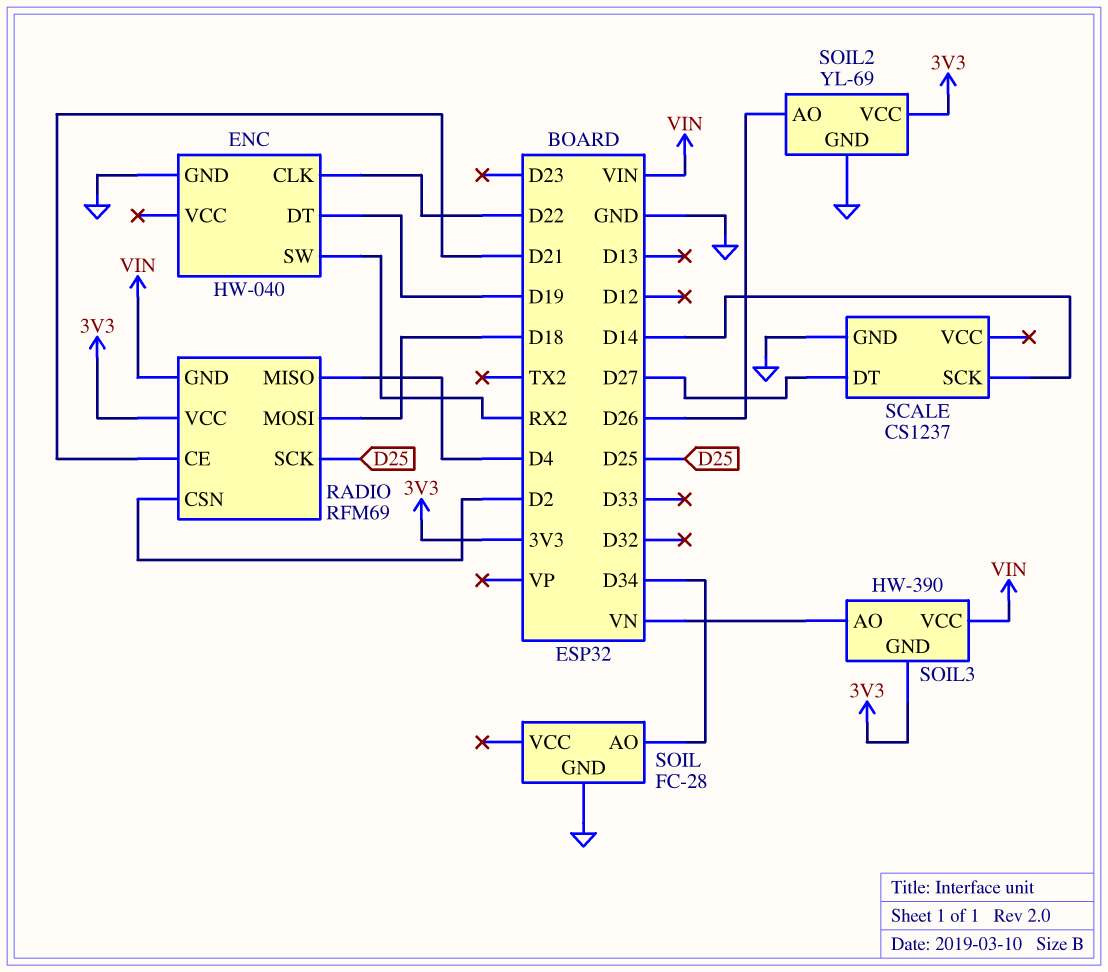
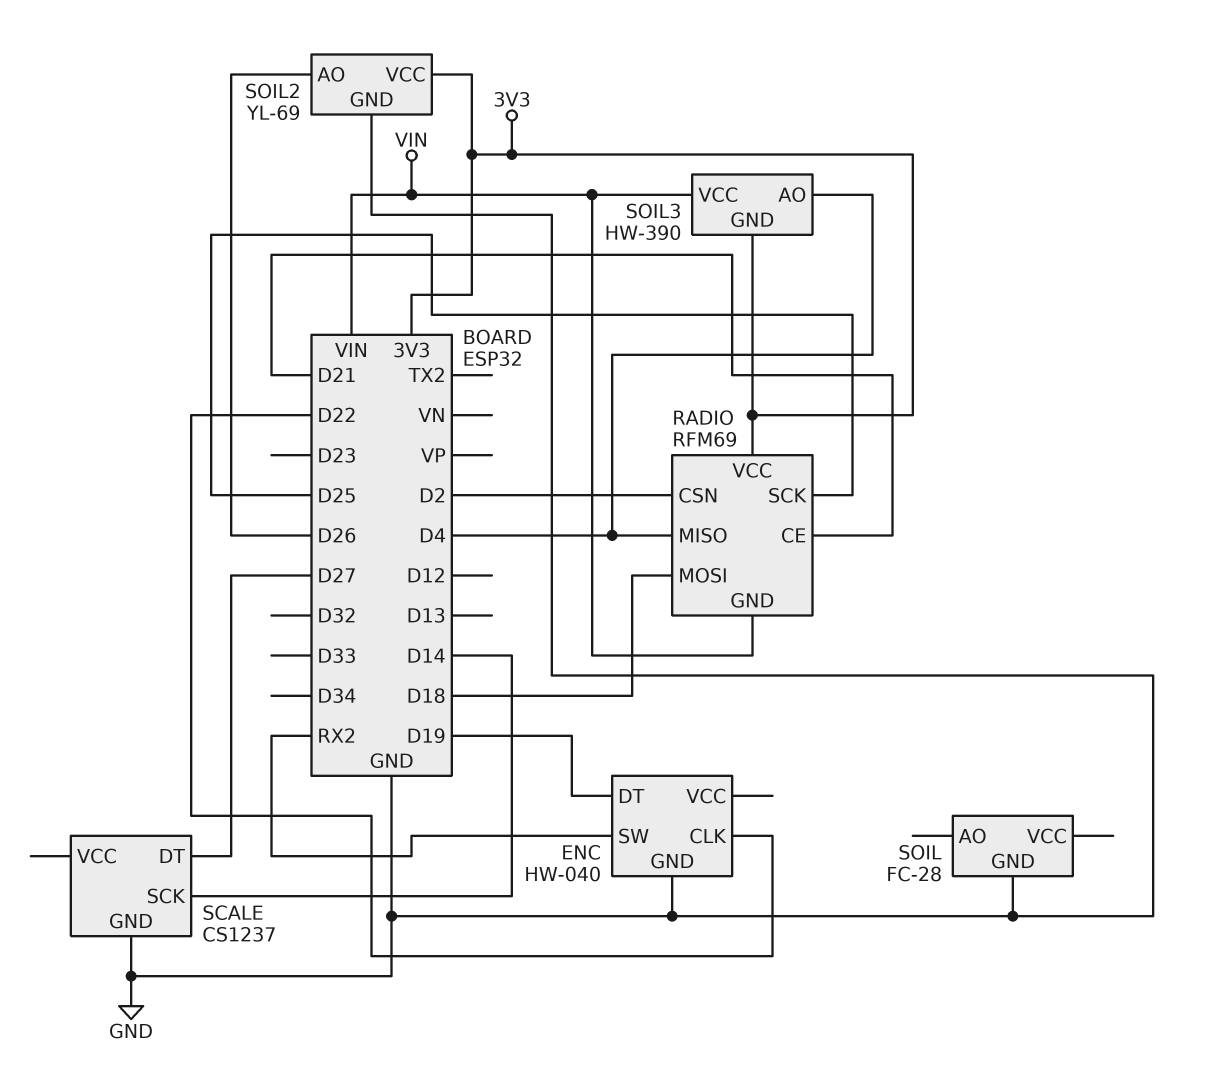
SOIL pin AO: D34 -> none
SOIL3 pin AO: VN -> D4

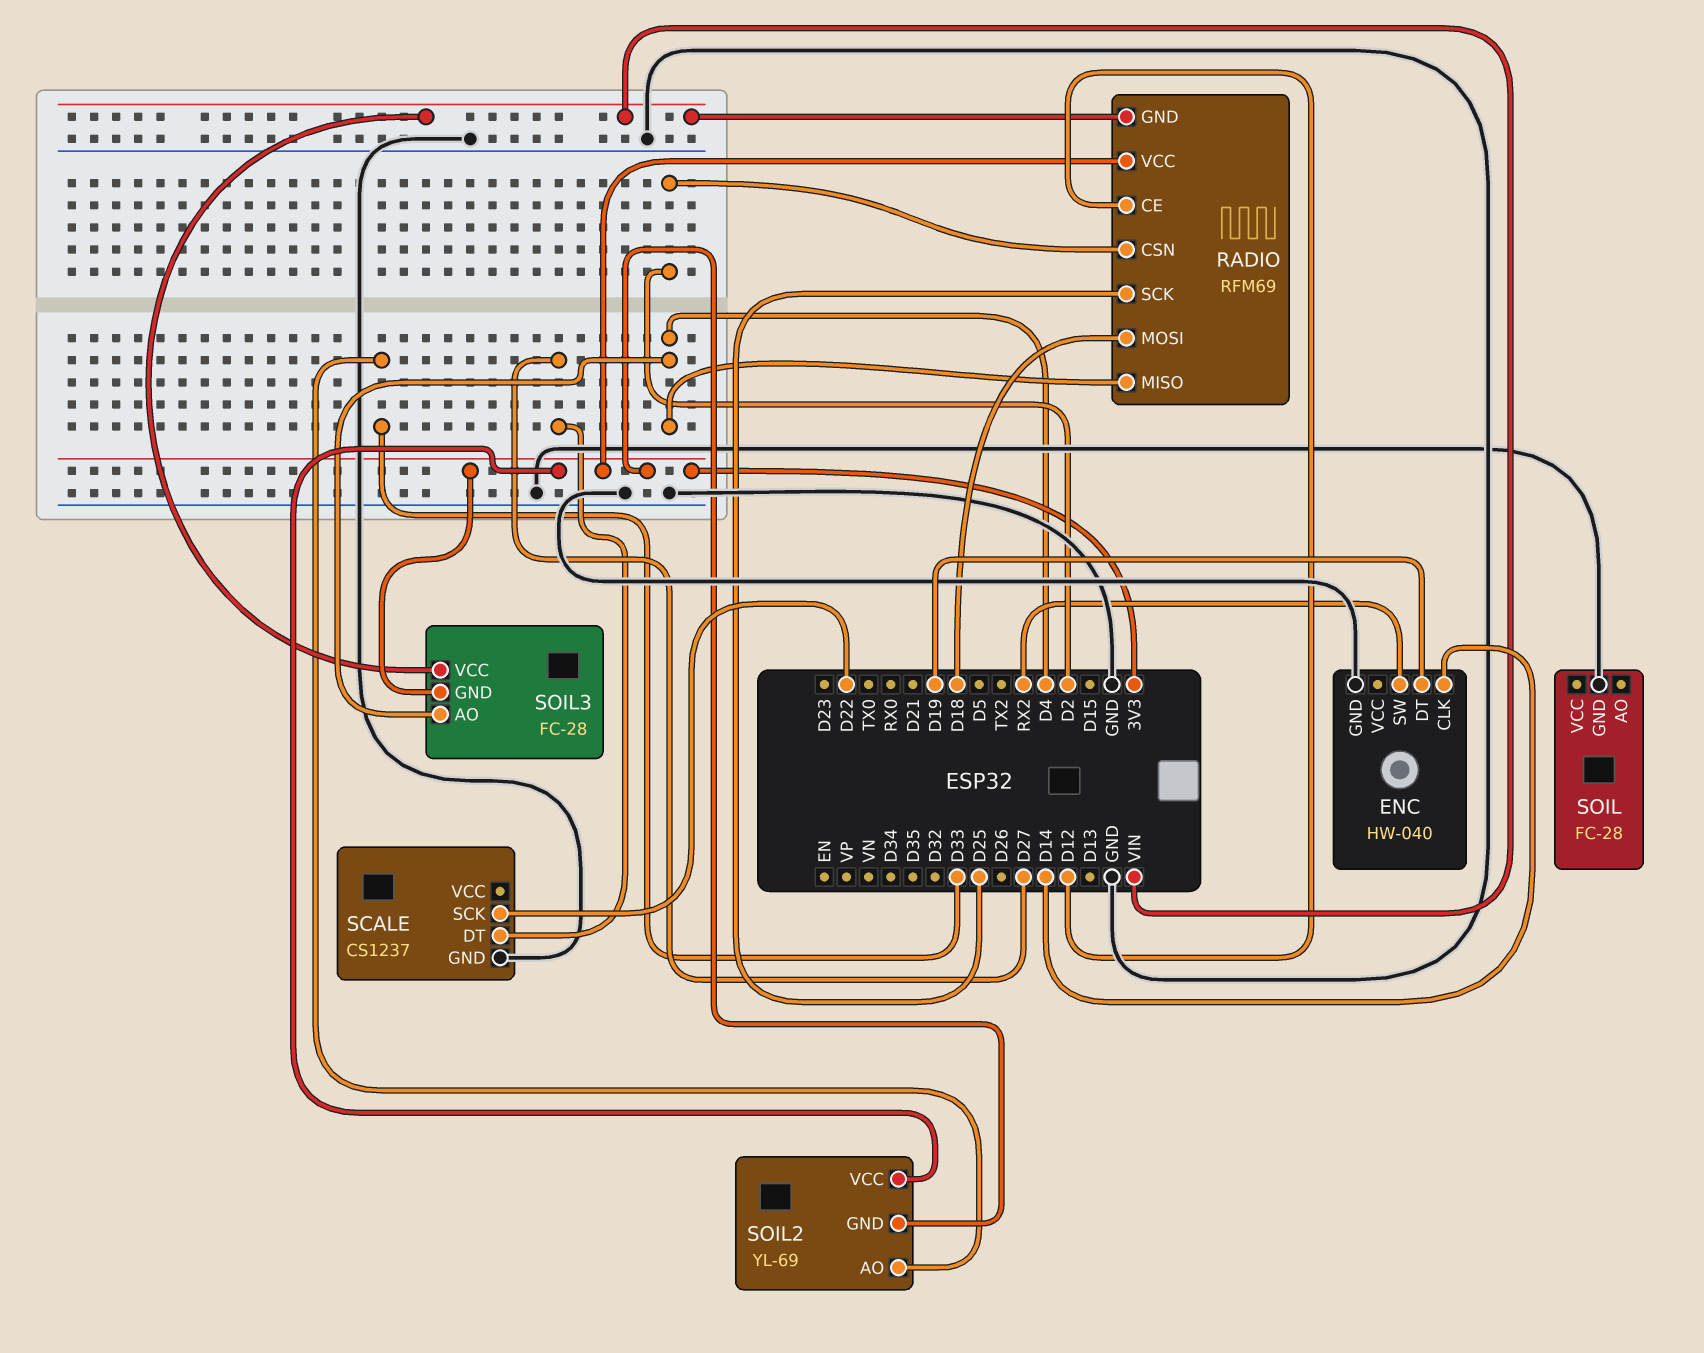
ENC pin CLK: D22 -> D14
RADIO pin CE: D21 -> D12
SCALE pin SCK: D14 -> D22
SOIL2 pin AO: D26 -> D33
SOIL2 pin GND: GND -> 3V3
SOIL3: HW-390 -> FC-28

